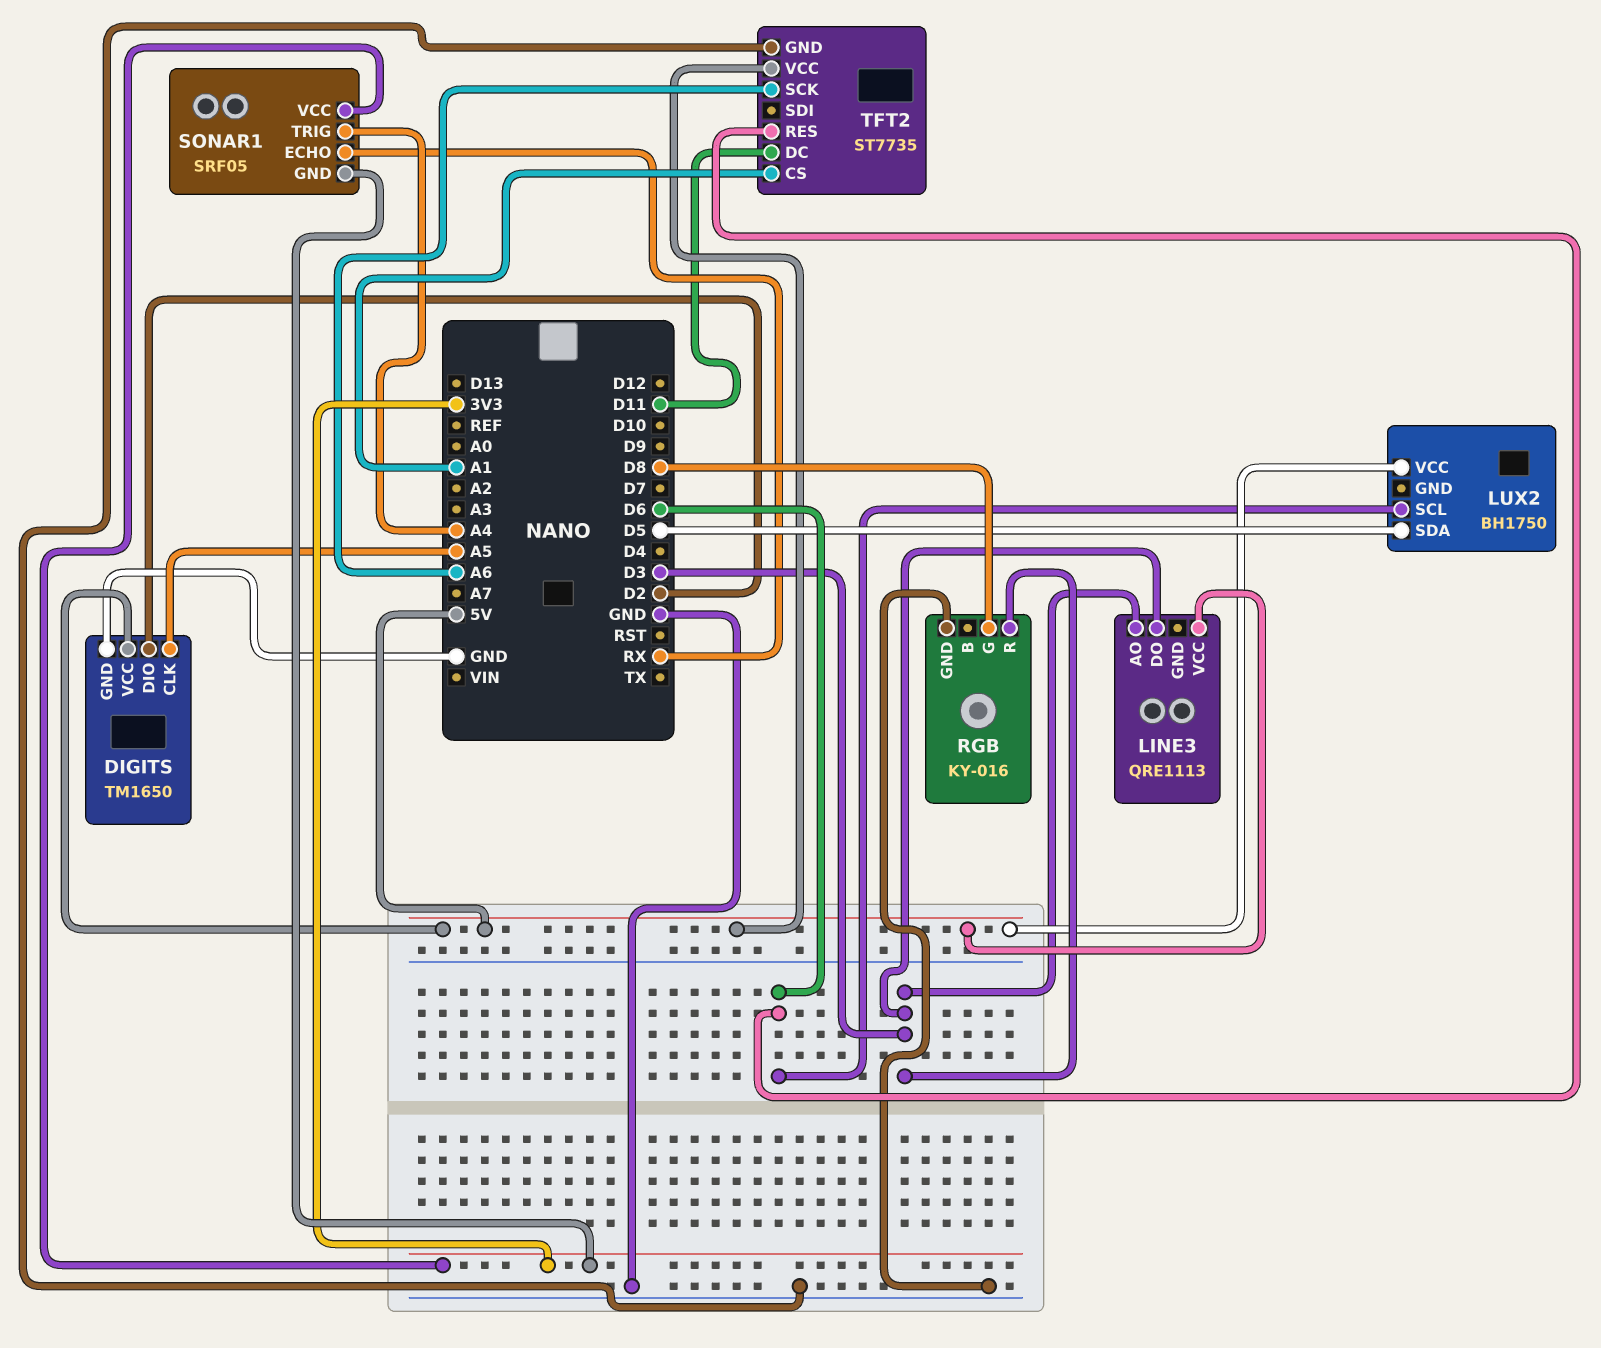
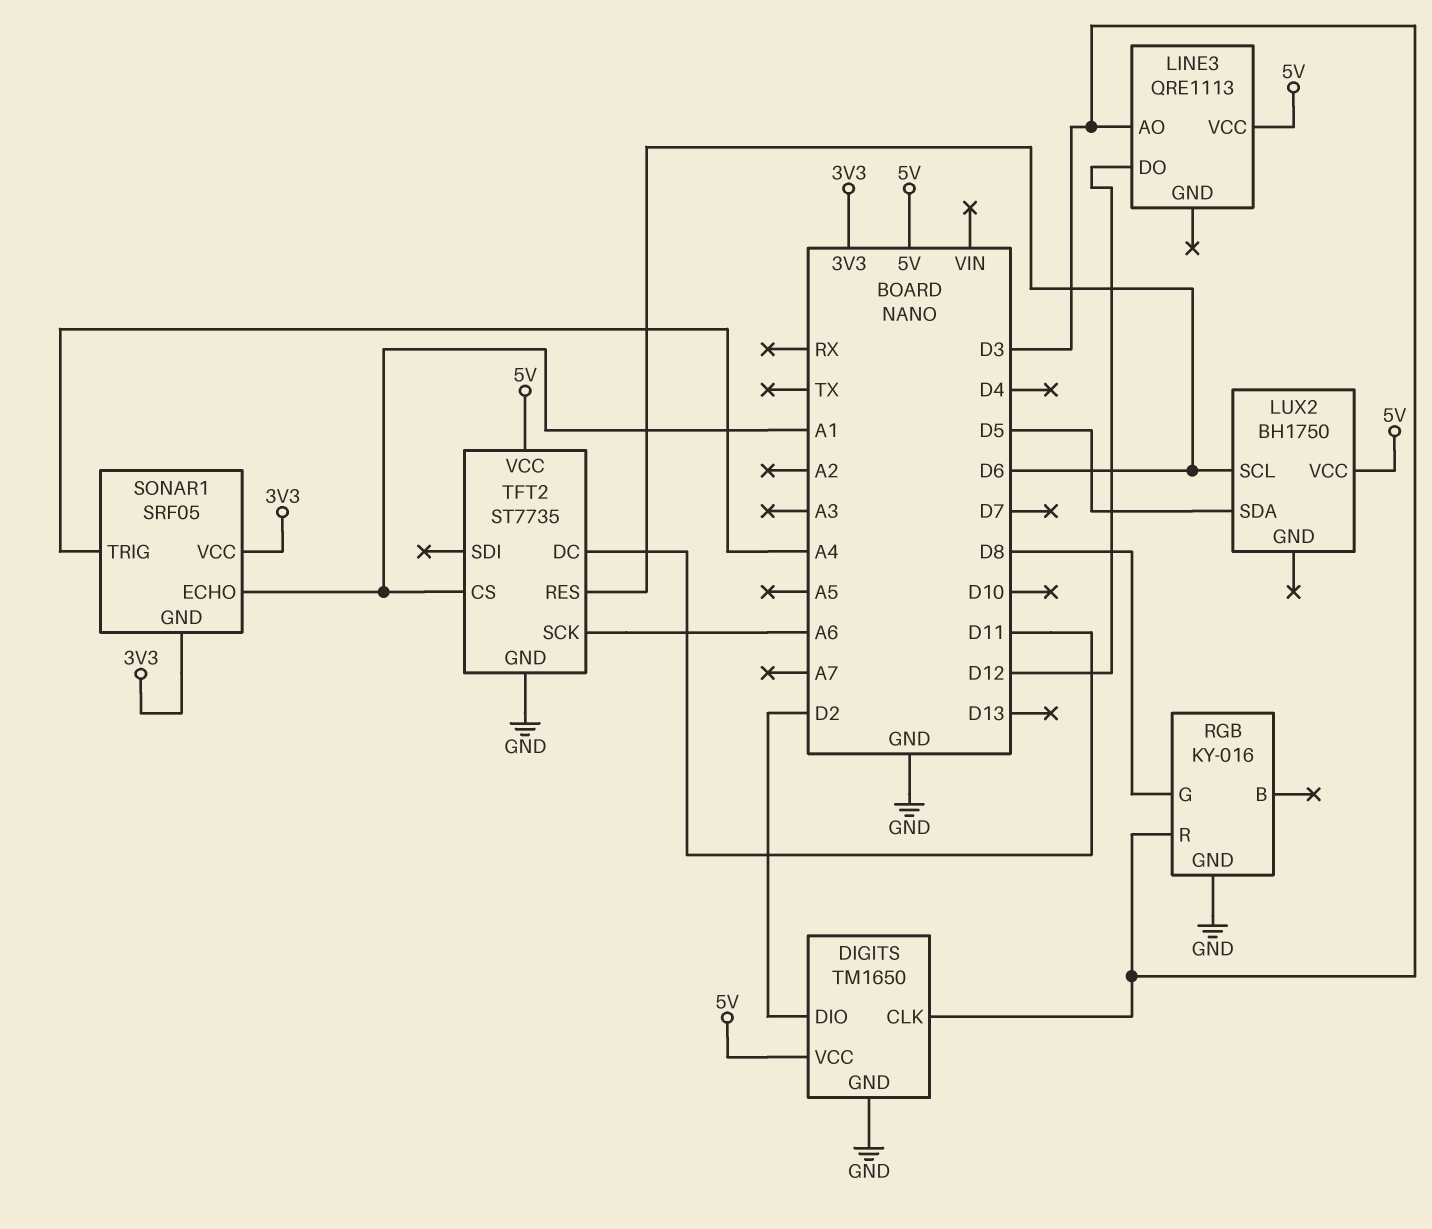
DIGITS pin CLK: A5 -> D3
LINE3 pin DO: D3 -> D12
SONAR1 pin ECHO: RX -> A1

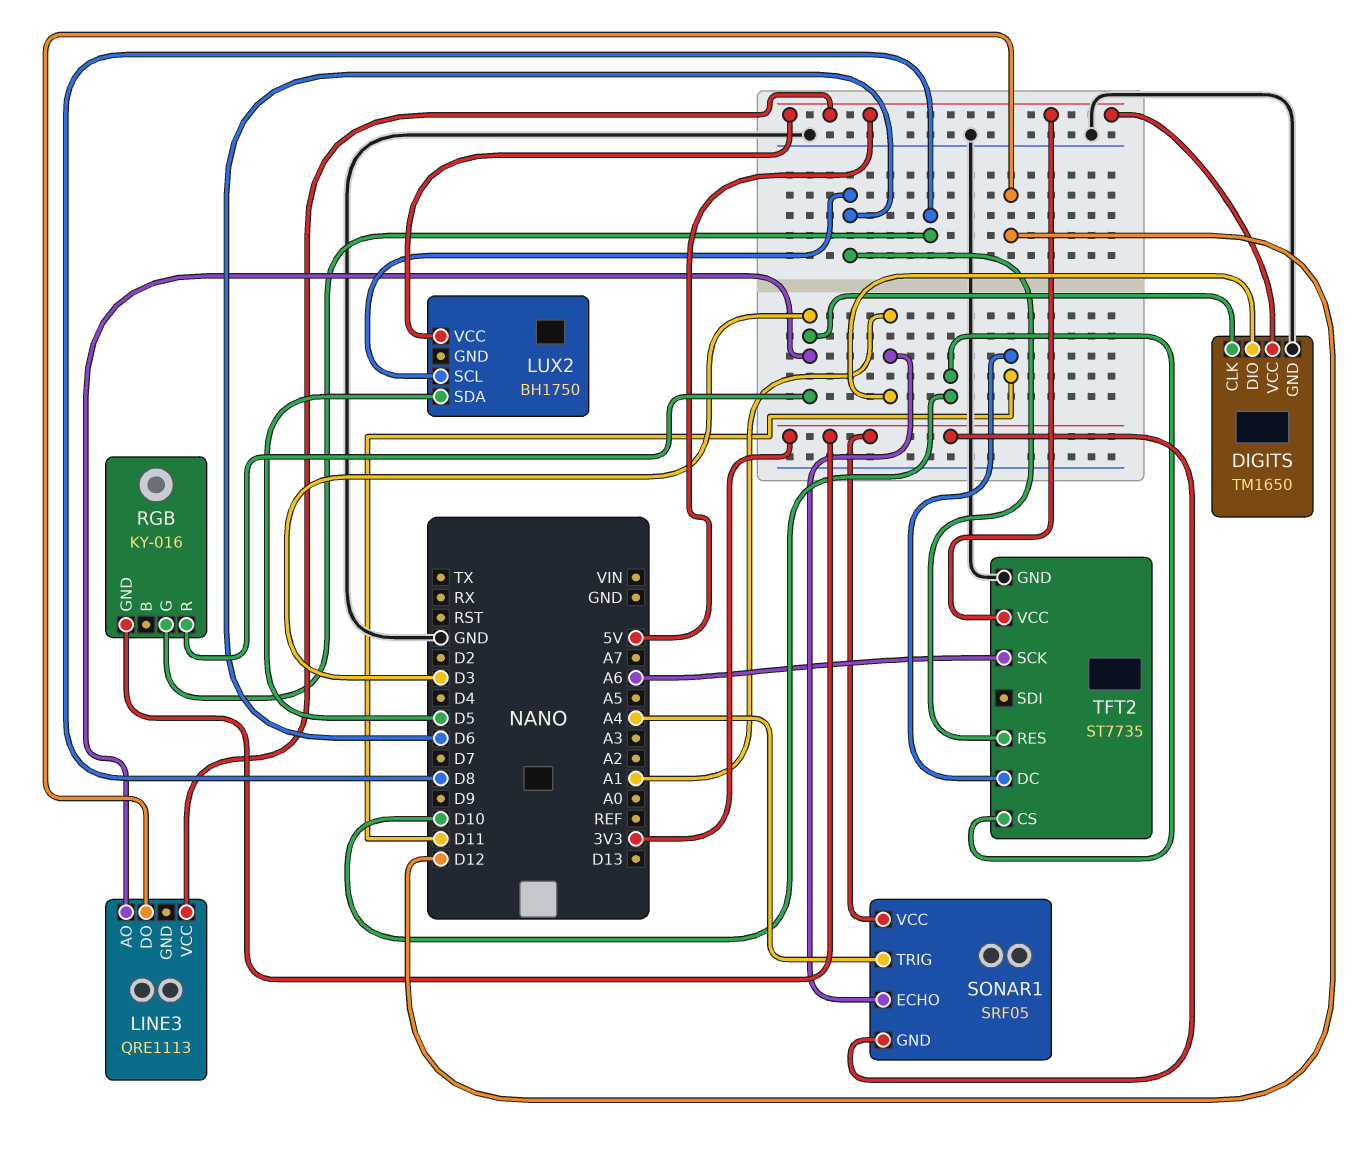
DIGITS pin DIO: D2 -> A1
RGB pin GND: GND -> 3V3
TFT2 pin CS: A1 -> D10

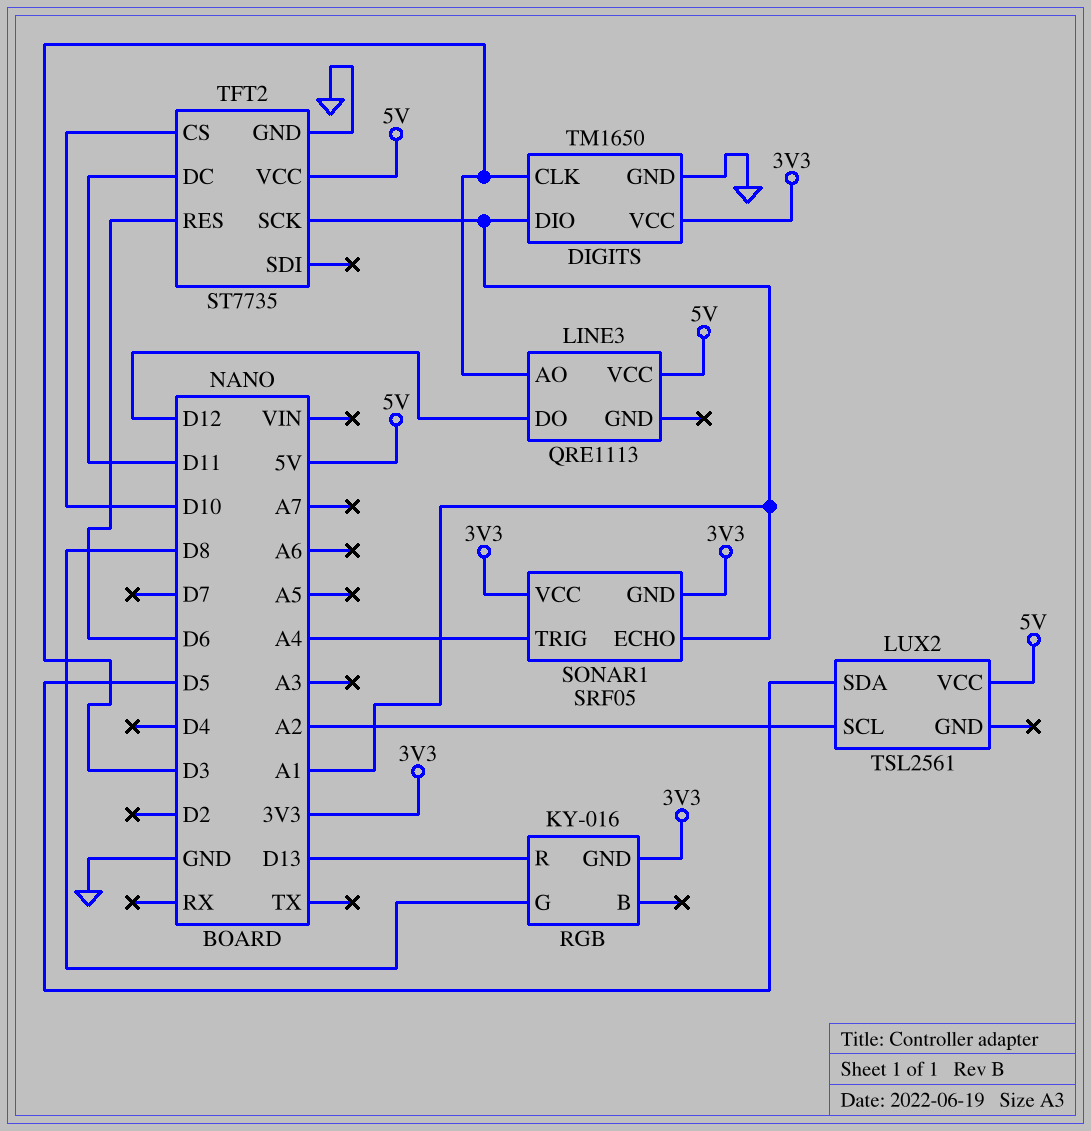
DIGITS pin VCC: 5V -> 3V3
LUX2: BH1750 -> TSL2561
LUX2 pin SCL: D6 -> A2
RGB pin R: D3 -> D13
TFT2 pin SCK: A6 -> A1

